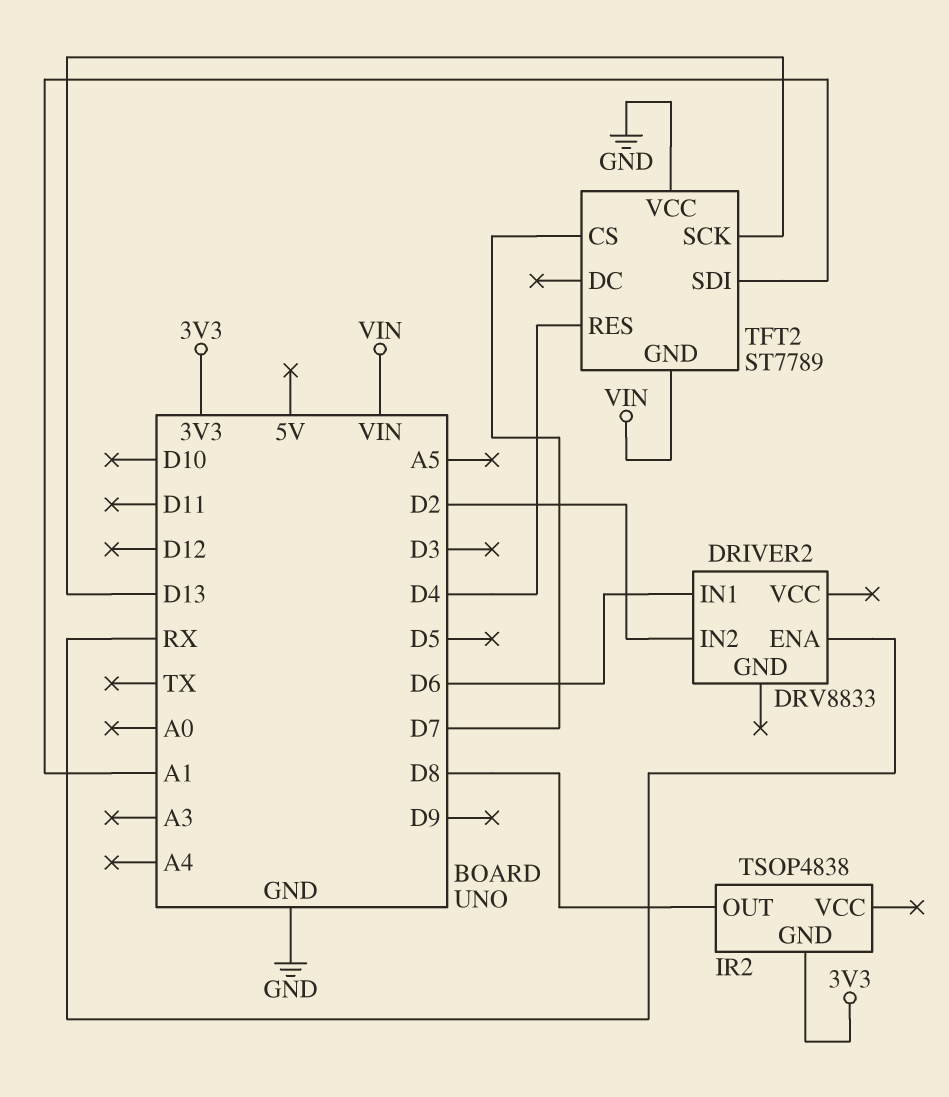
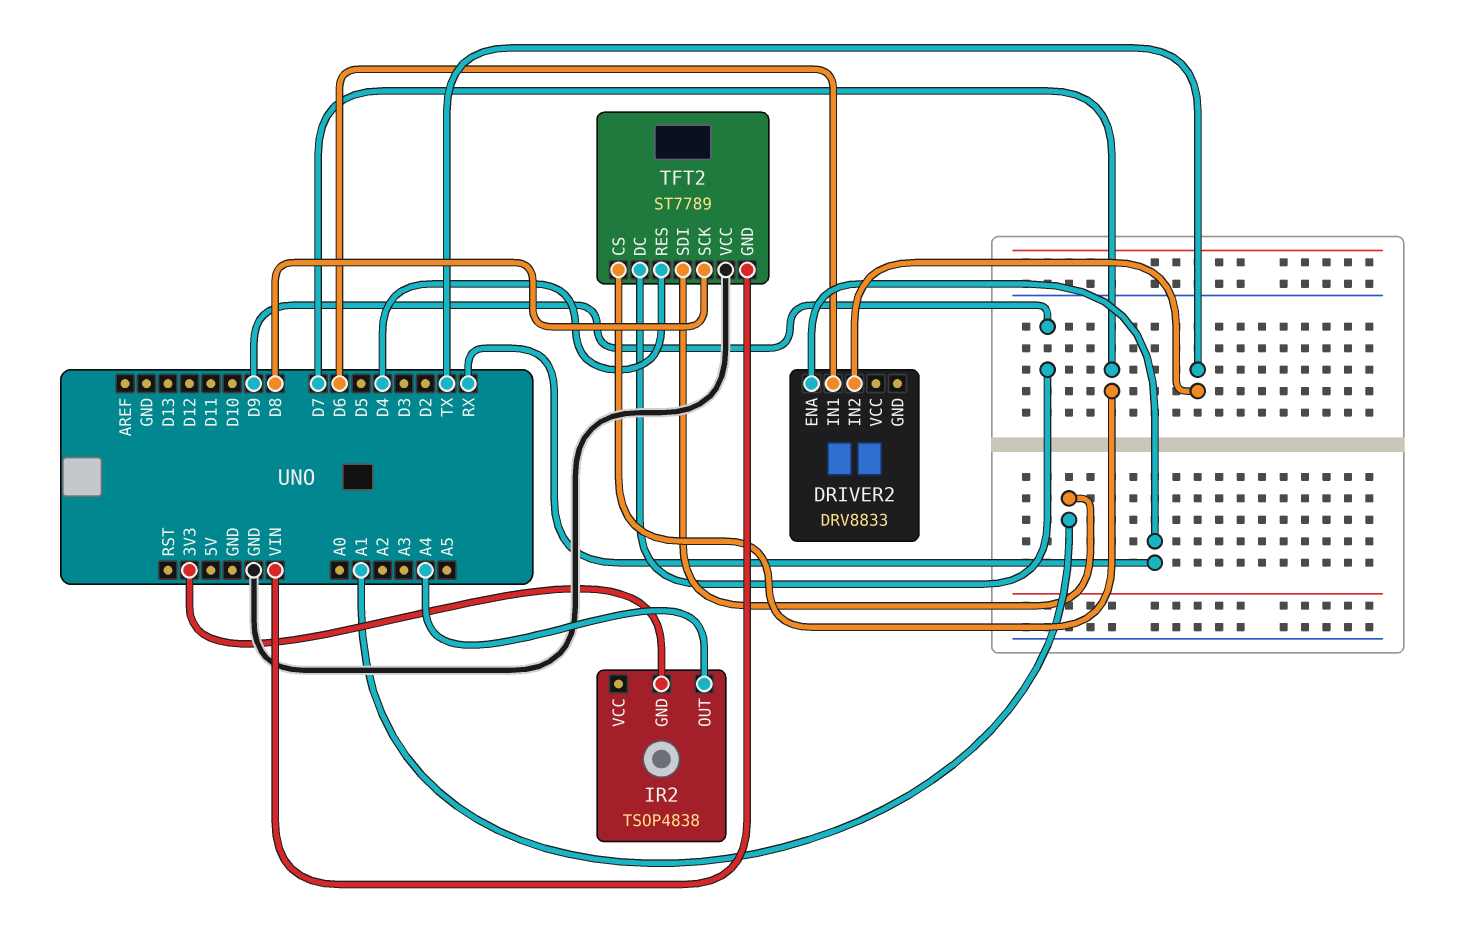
DRIVER2 pin IN2: D2 -> TX
IR2 pin OUT: D8 -> A4
TFT2 pin DC: none -> D9
TFT2 pin SCK: D13 -> D8

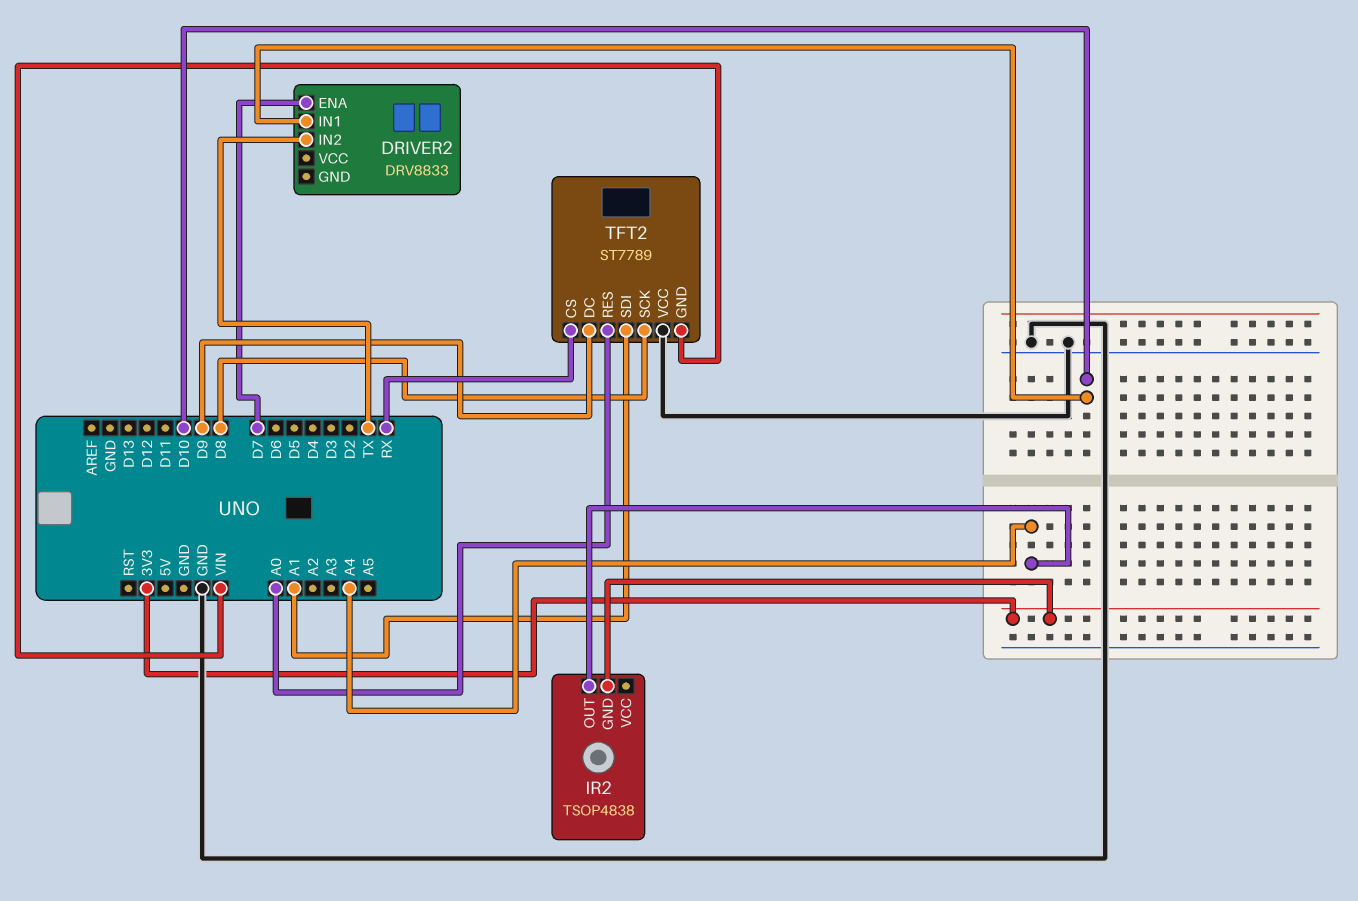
DRIVER2 pin ENA: RX -> D7
DRIVER2 pin IN1: D6 -> D10
TFT2 pin CS: D7 -> RX
TFT2 pin RES: D4 -> A0

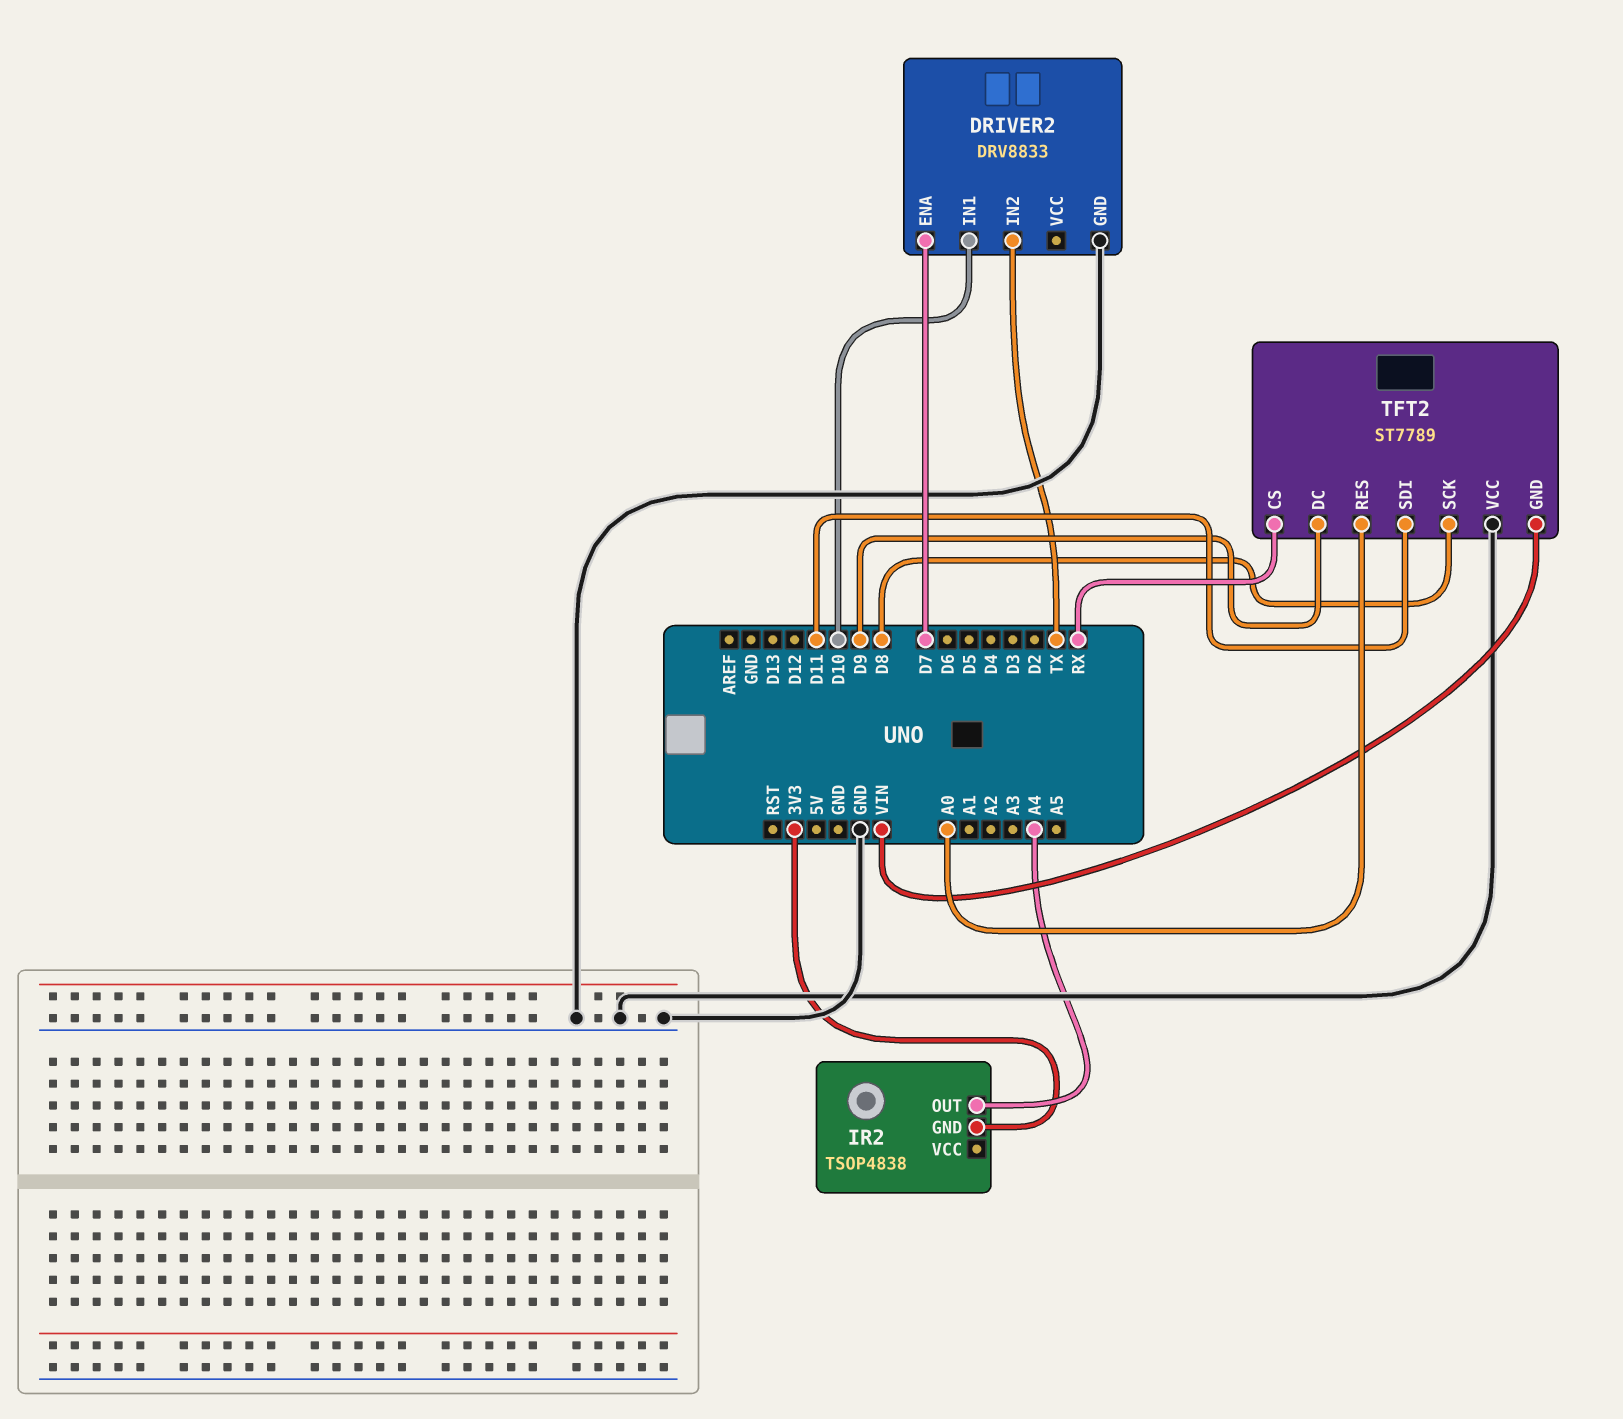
DRIVER2 pin GND: none -> GND
TFT2 pin SDI: A1 -> D11

